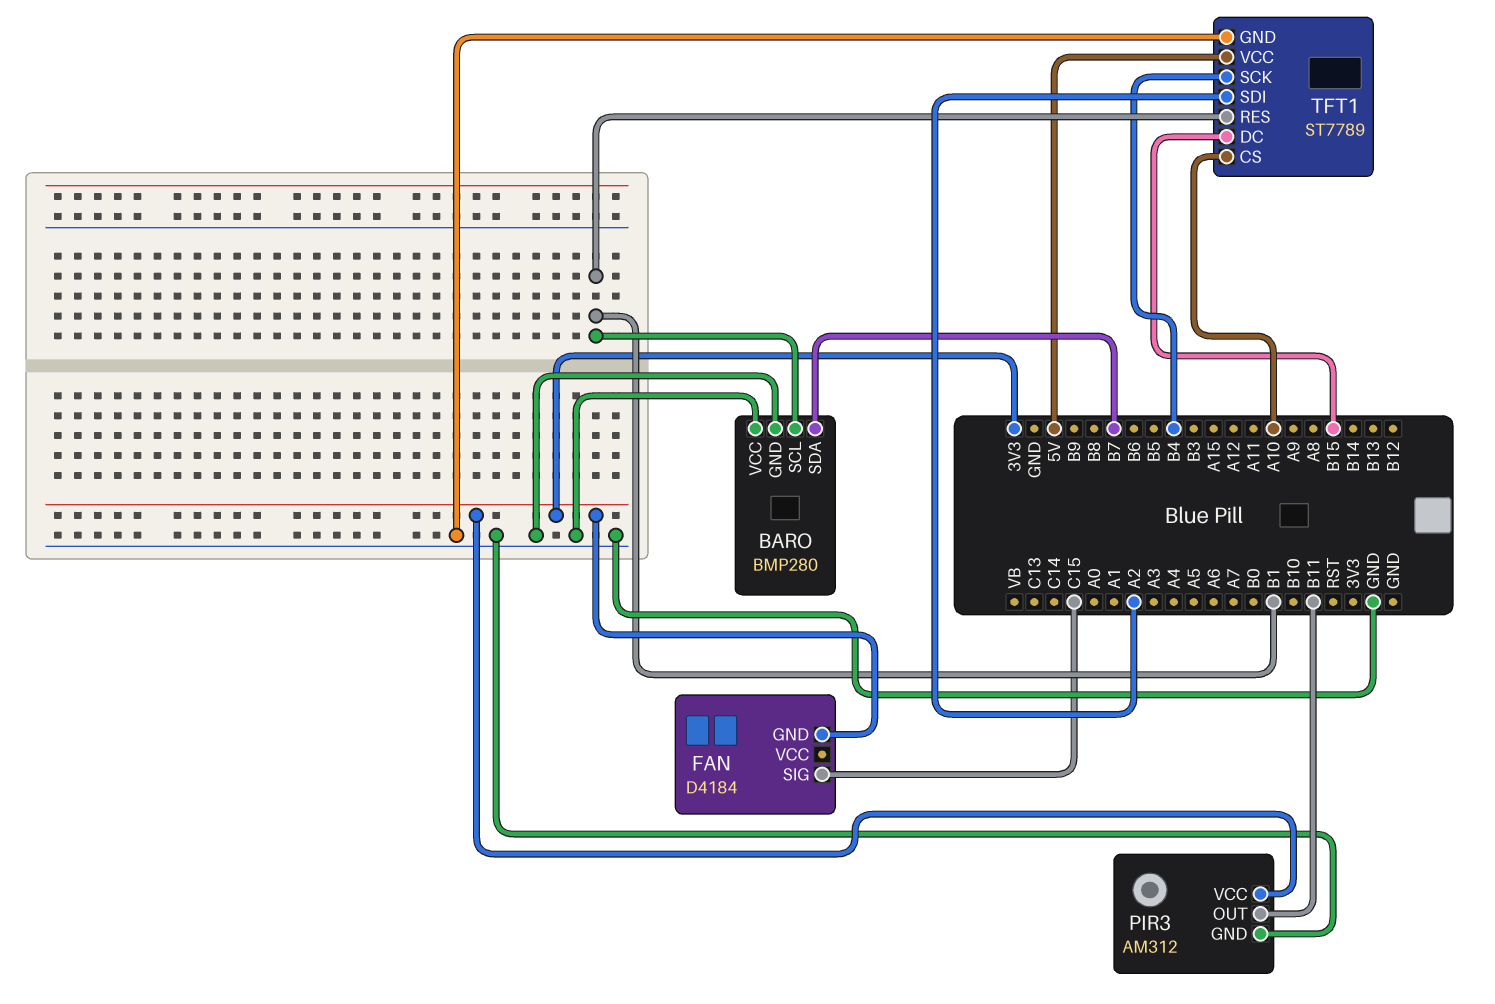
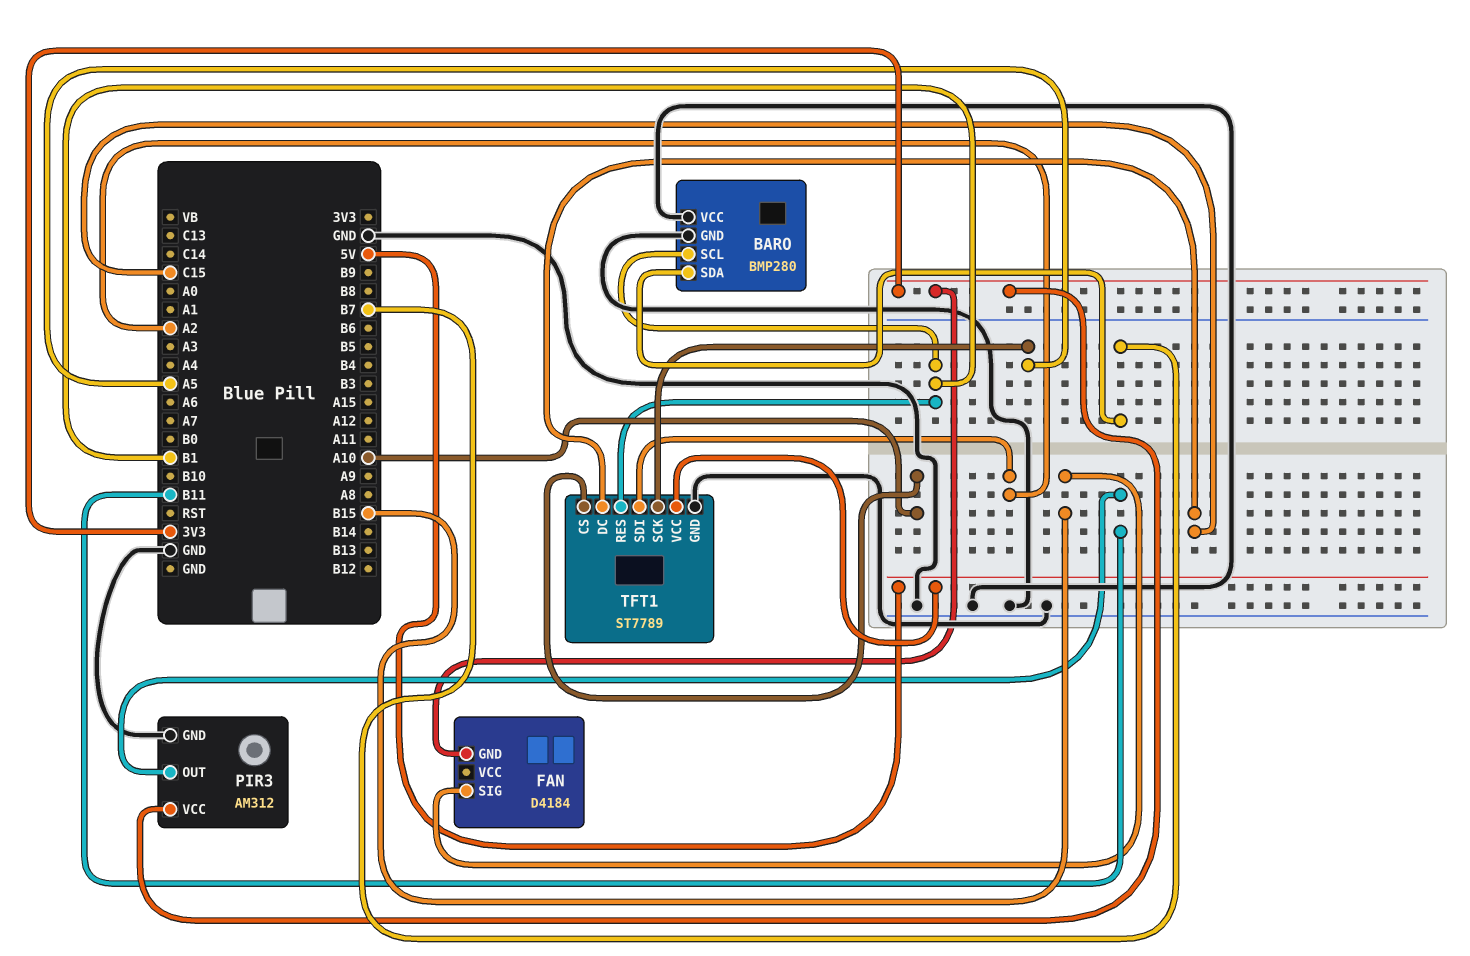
FAN pin SIG: C15 -> B15
TFT1 pin DC: B15 -> C15
TFT1 pin SCK: B4 -> A5

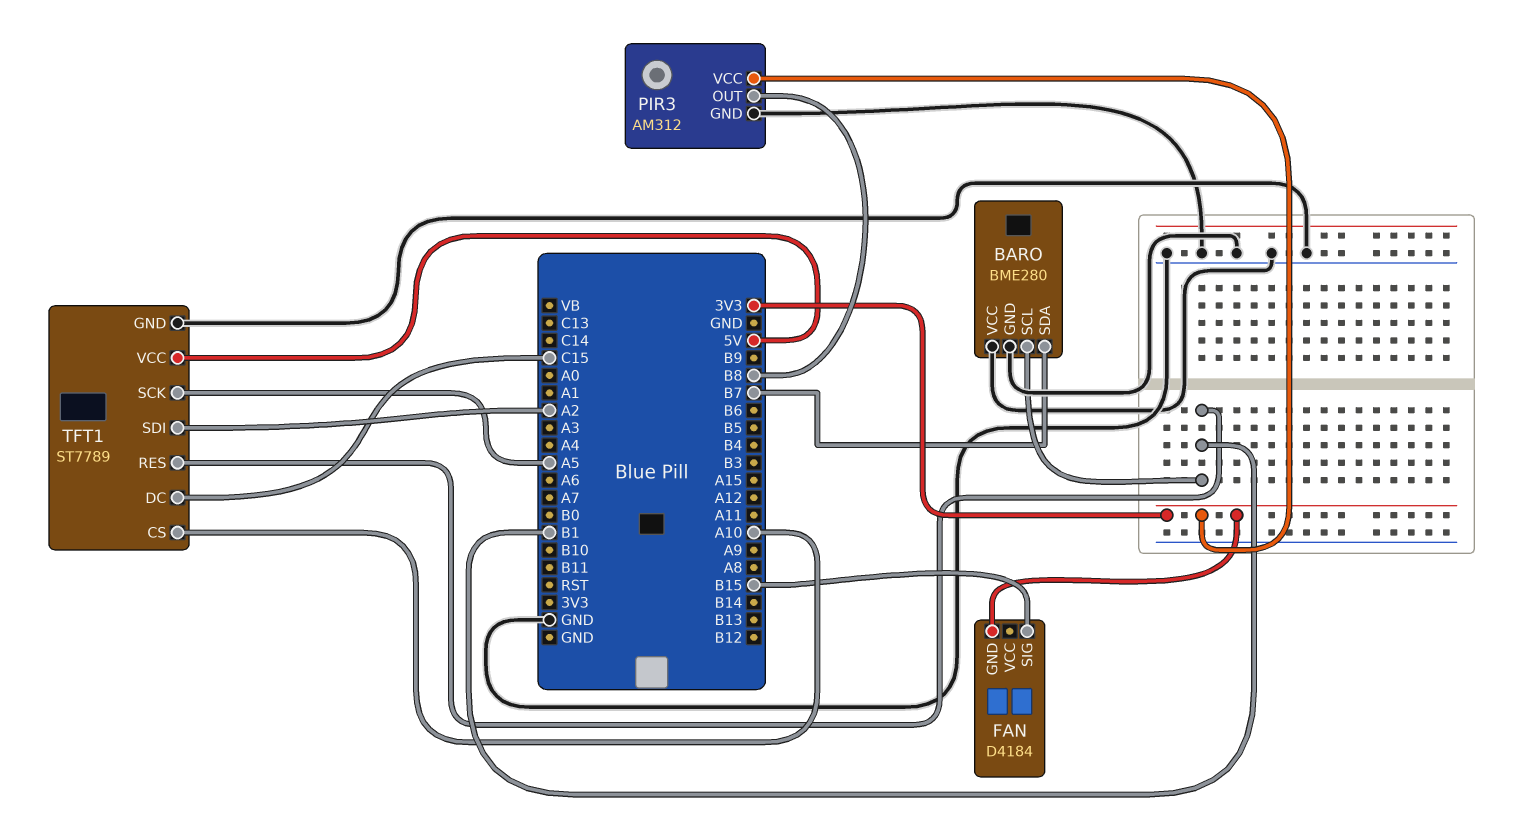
BARO: BMP280 -> BME280
PIR3 pin OUT: B11 -> B8

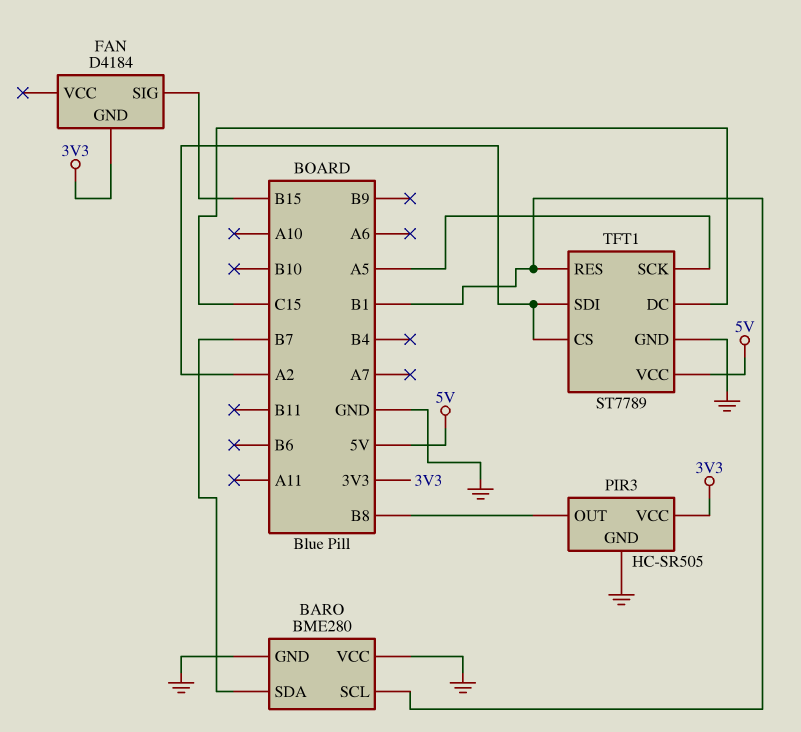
PIR3: AM312 -> HC-SR505
TFT1 pin CS: A10 -> A2

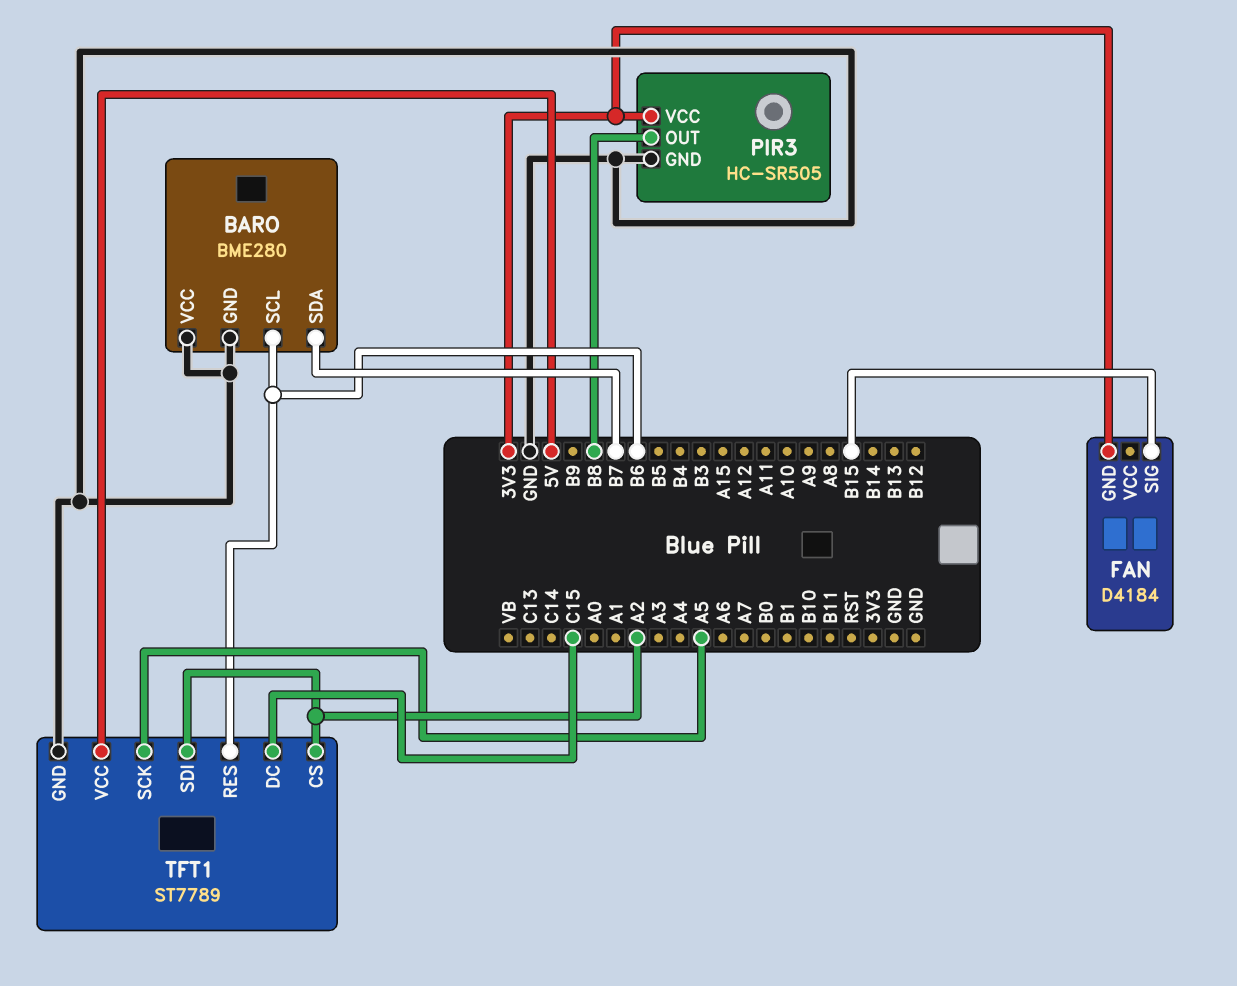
BARO pin SCL: B1 -> B6
TFT1 pin RES: B1 -> B6

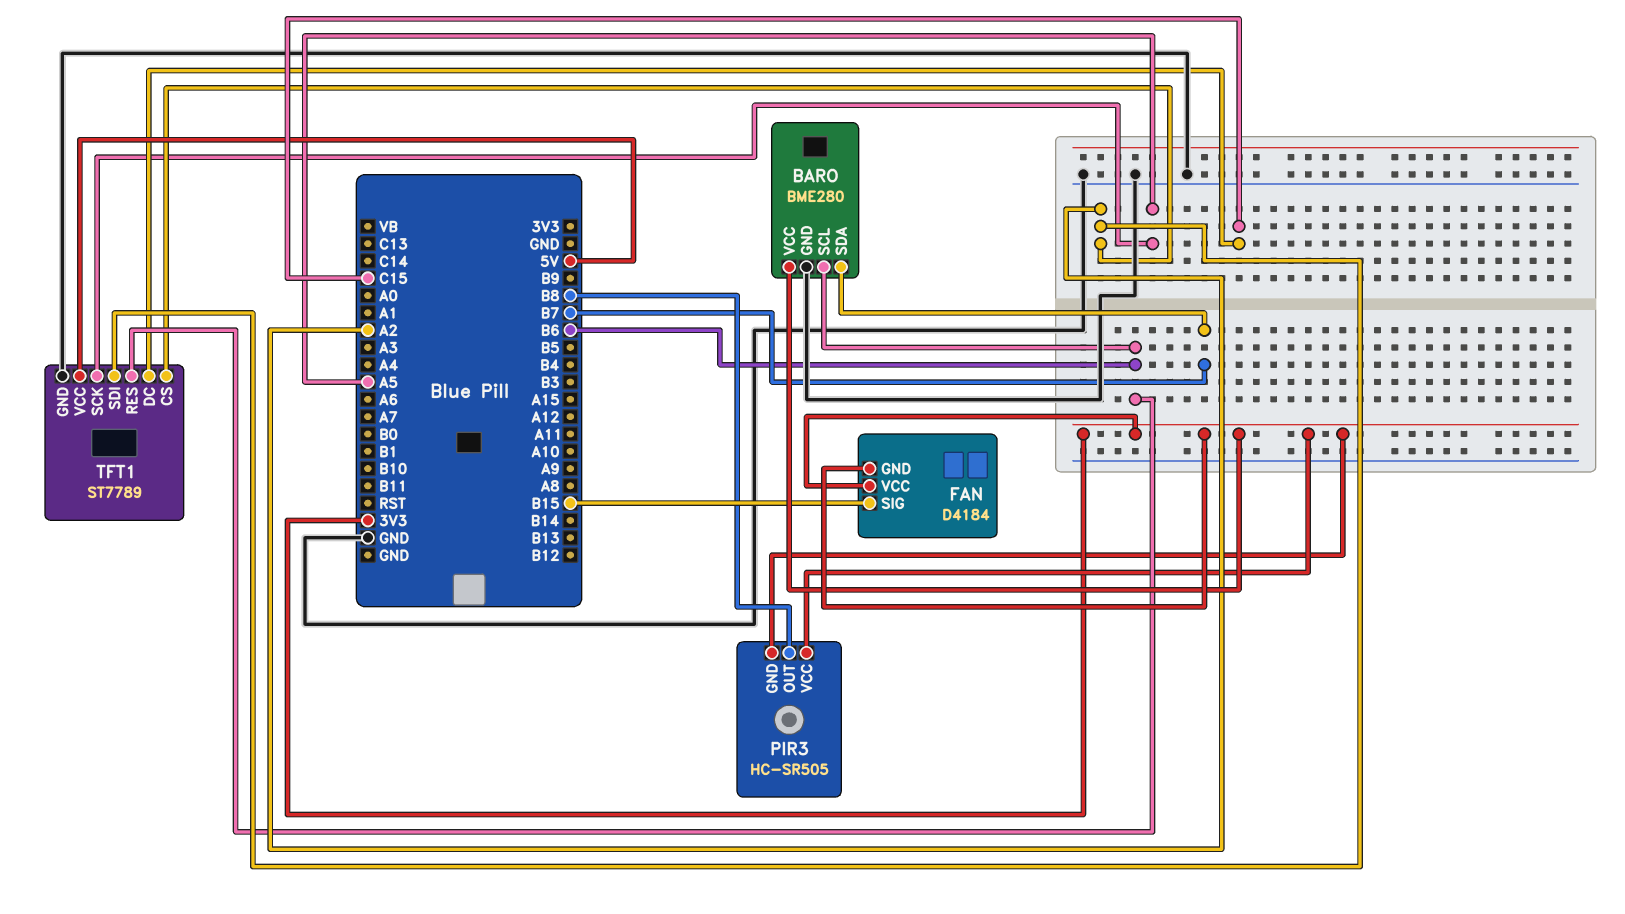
BARO pin VCC: GND -> 3V3
FAN pin VCC: none -> 3V3
PIR3 pin GND: GND -> 3V3

